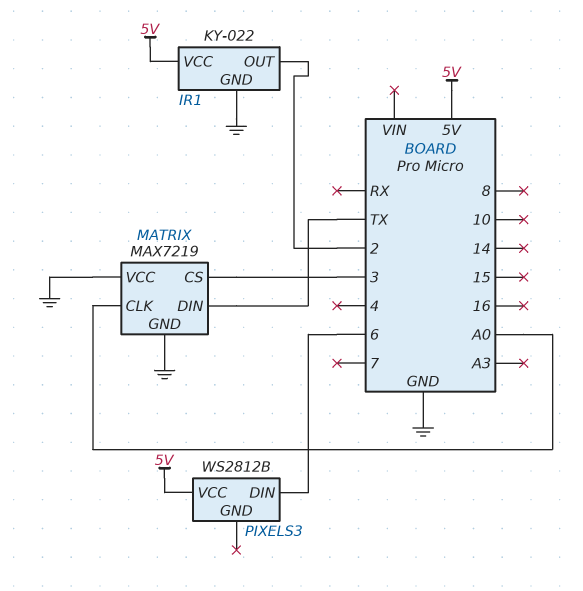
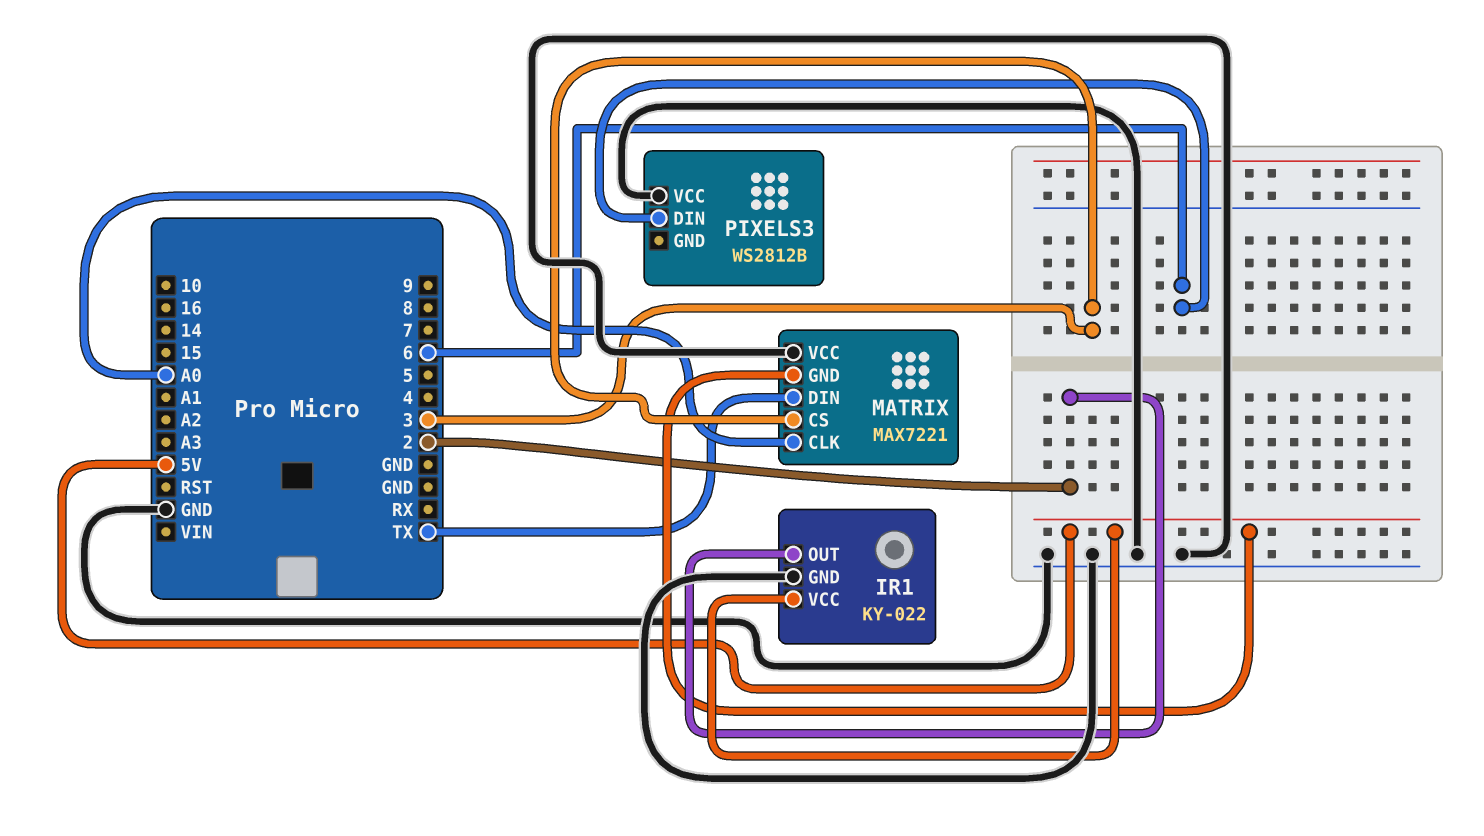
MATRIX: MAX7219 -> MAX7221
MATRIX pin GND: GND -> 5V
PIXELS3 pin VCC: 5V -> GND

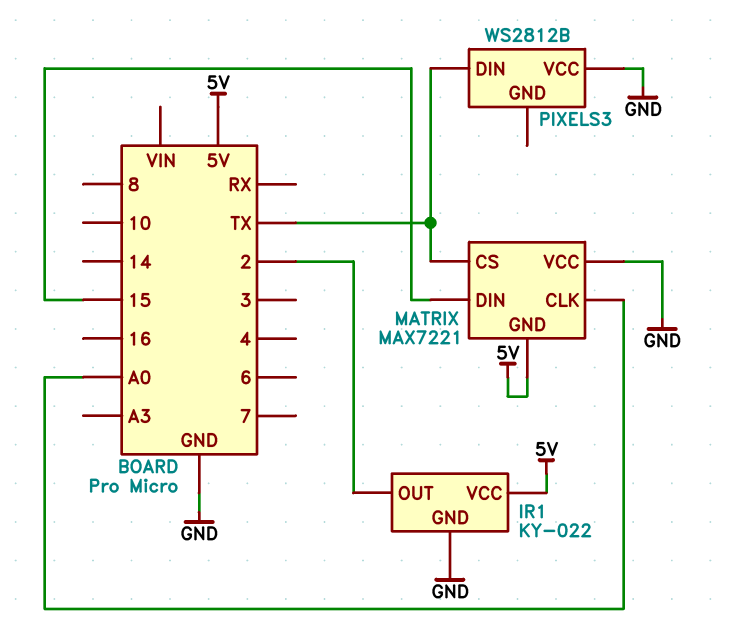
MATRIX pin CS: 3 -> TX
MATRIX pin DIN: TX -> 15
PIXELS3 pin DIN: 6 -> TX

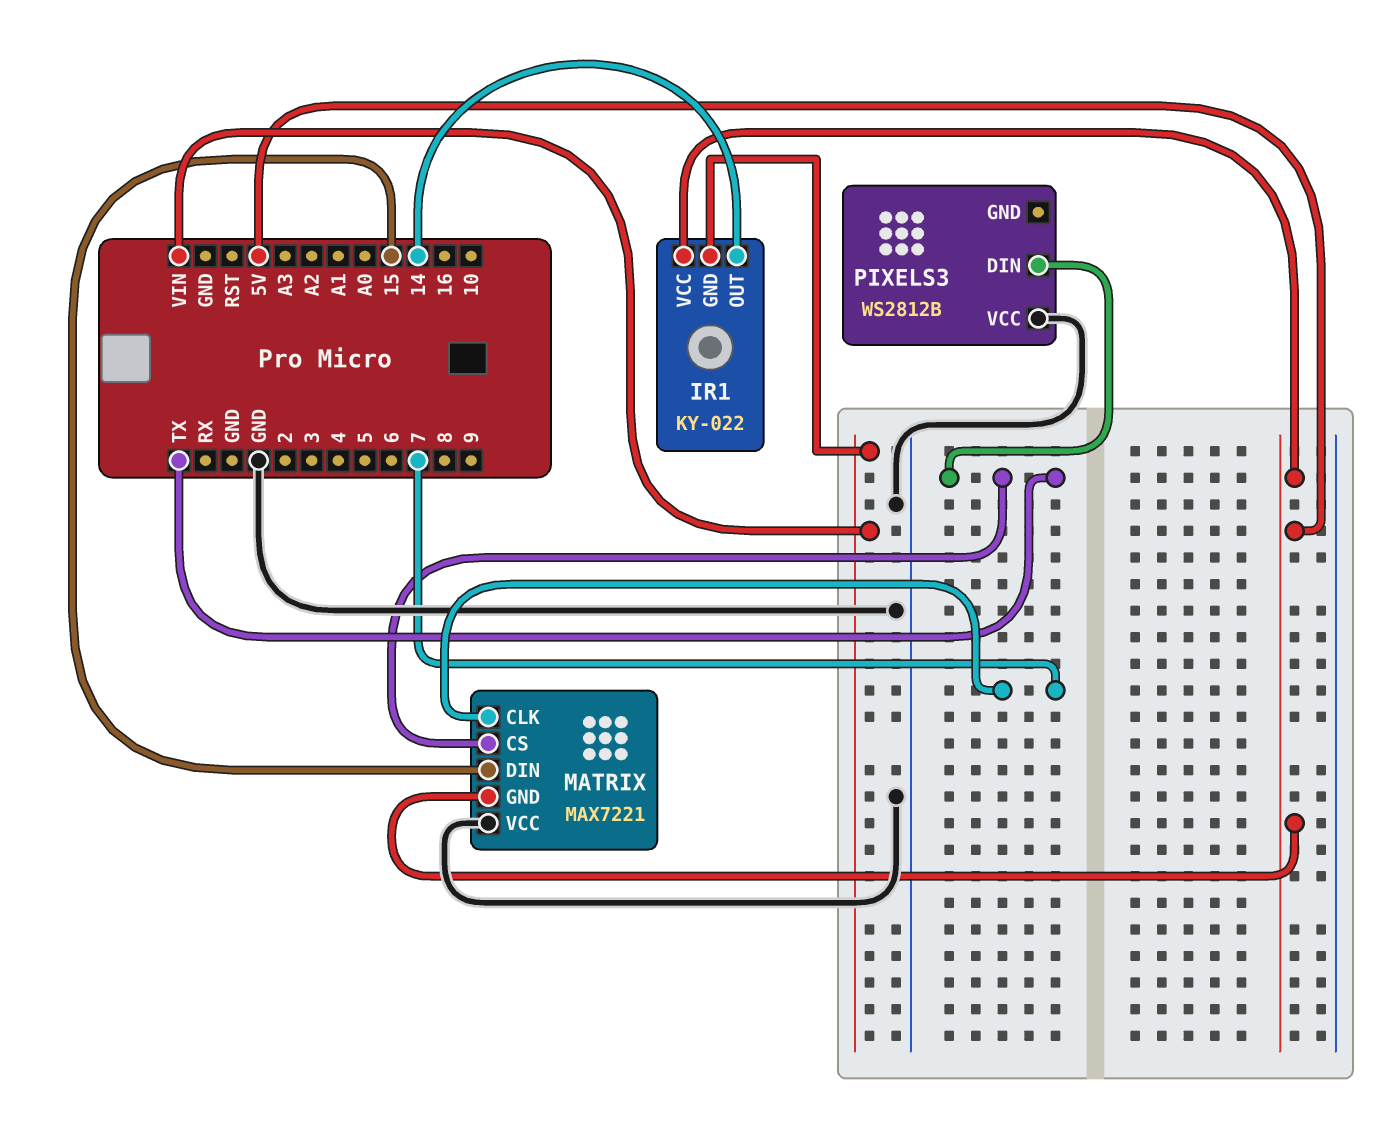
IR1 pin GND: GND -> VIN
IR1 pin OUT: 2 -> 14
MATRIX pin CLK: A0 -> 7

